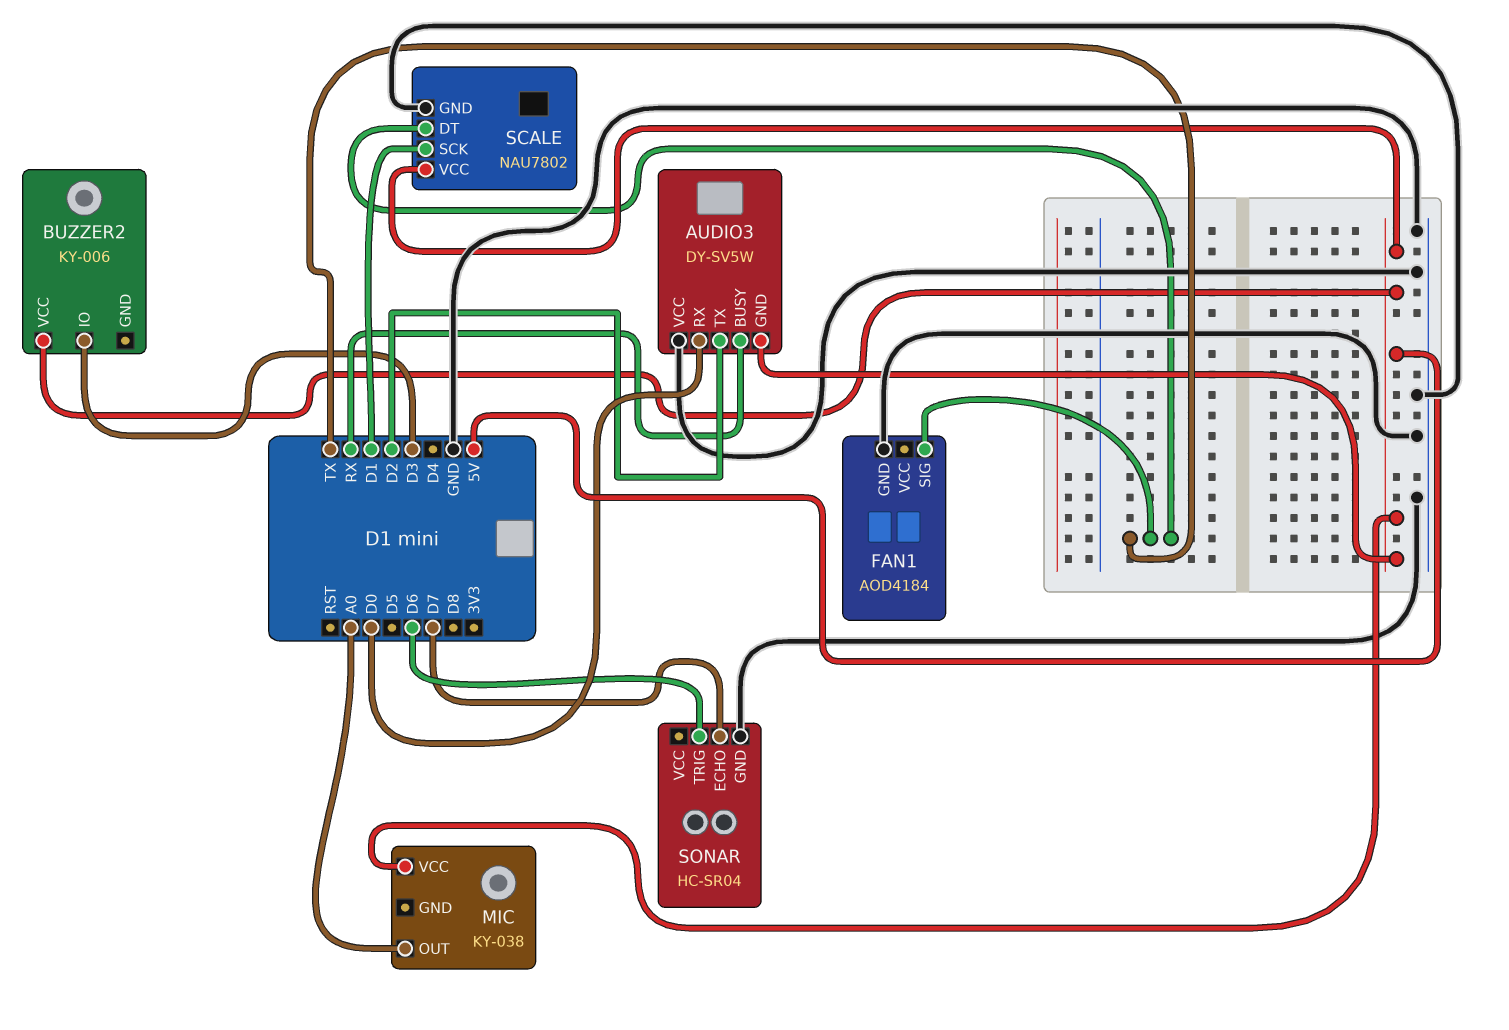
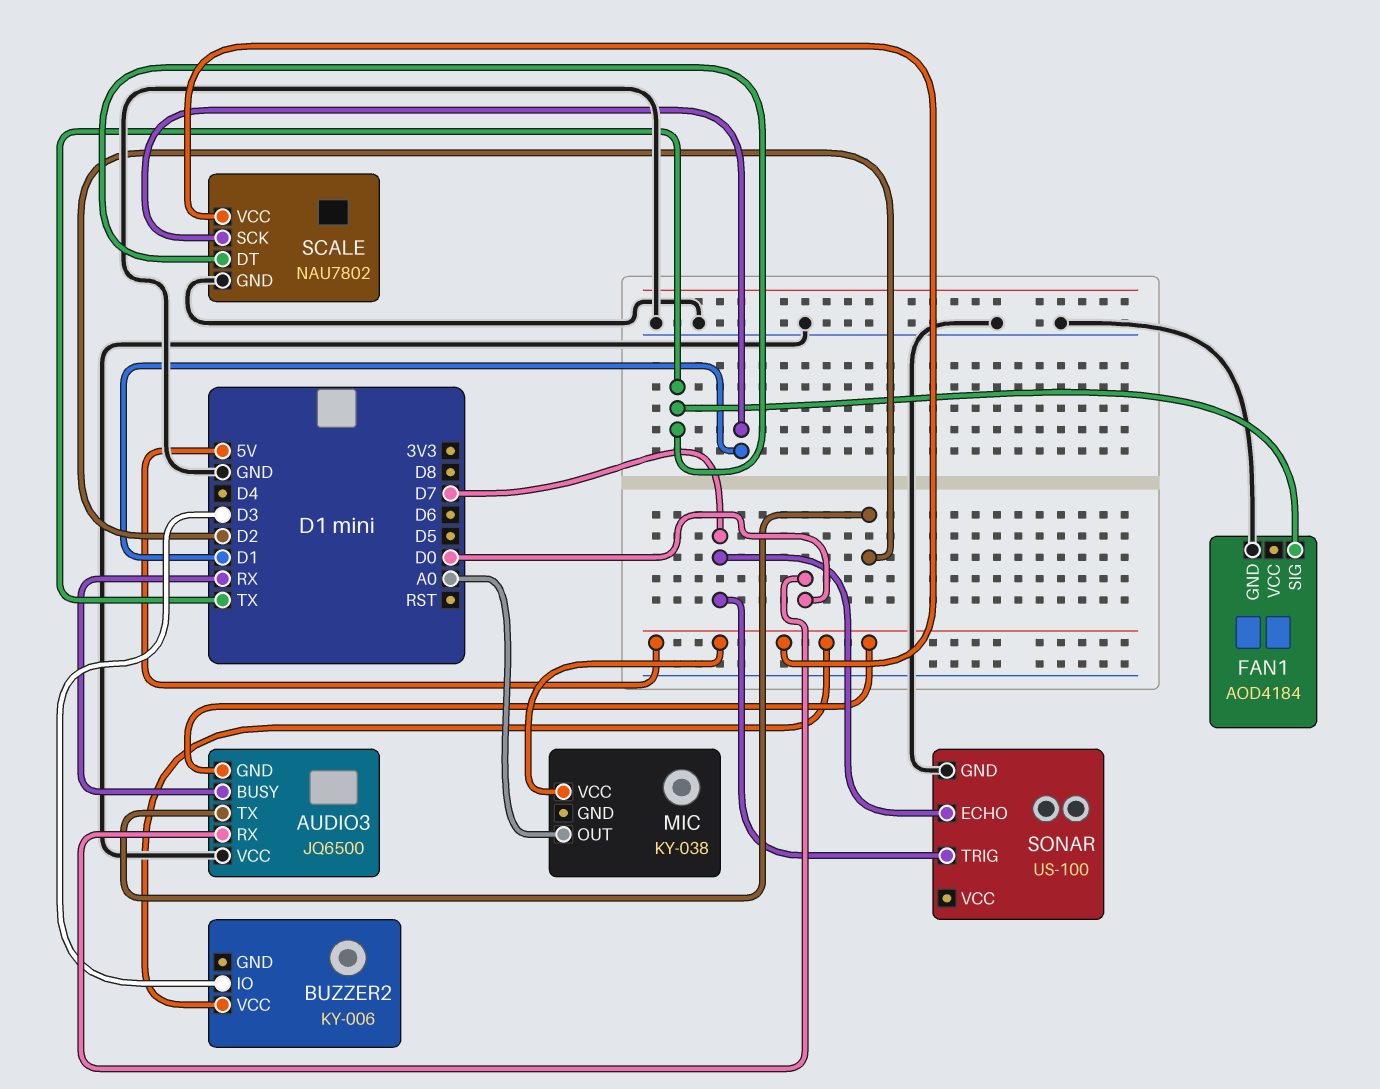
AUDIO3: DY-SV5W -> JQ6500
SONAR: HC-SR04 -> US-100
SONAR pin TRIG: D6 -> D7

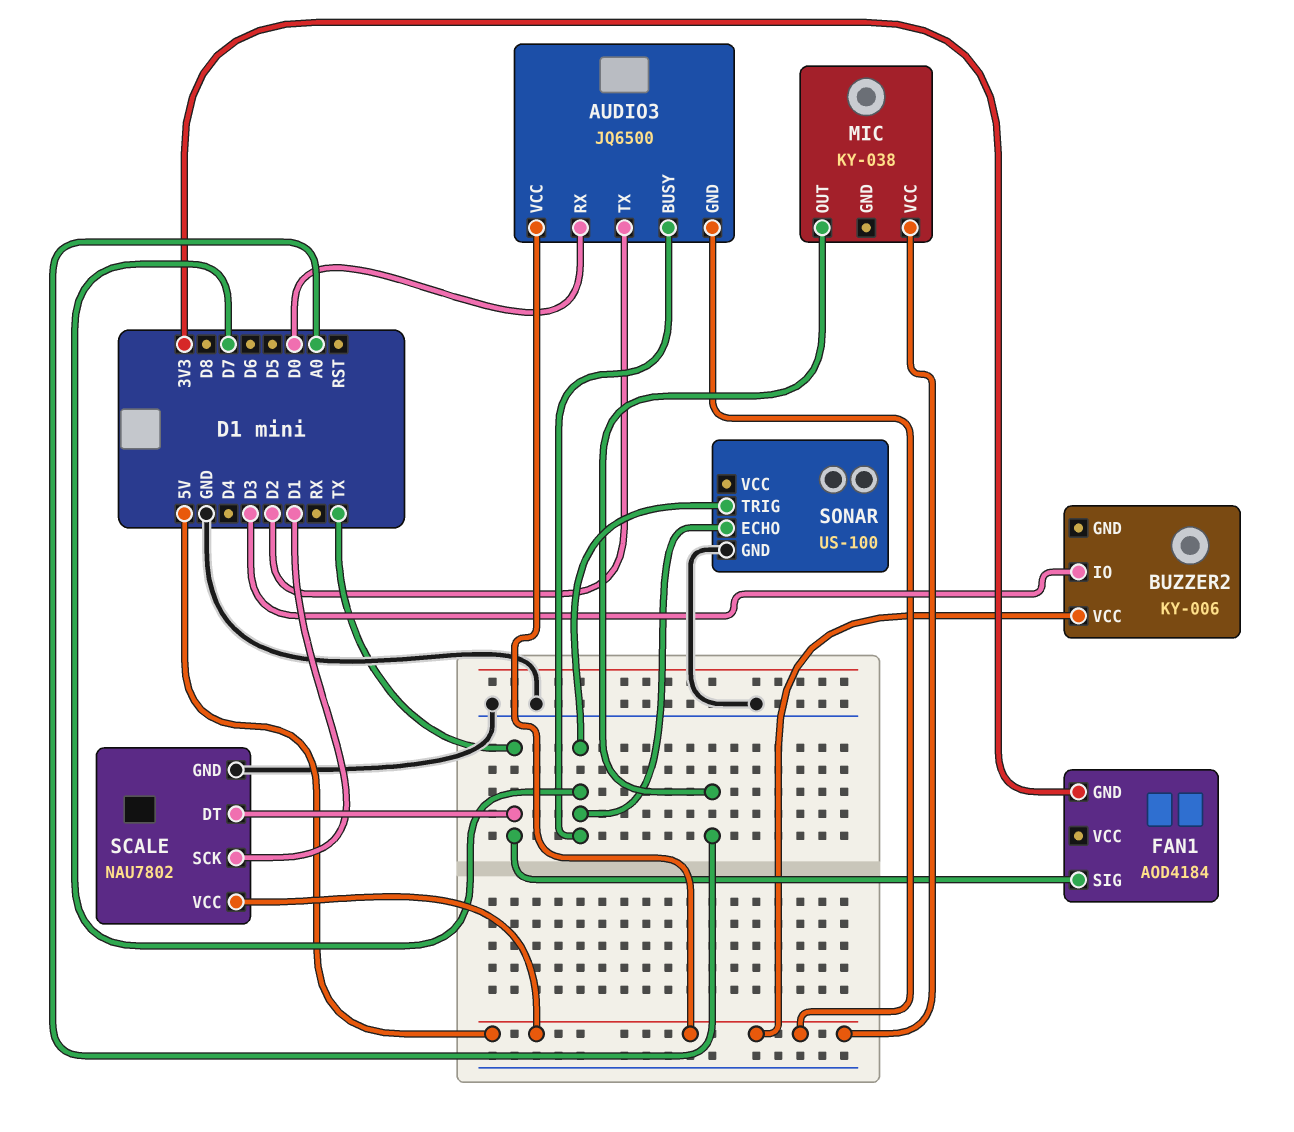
AUDIO3 pin BUSY: RX -> D7
AUDIO3 pin VCC: GND -> 5V
FAN1 pin GND: GND -> 3V3

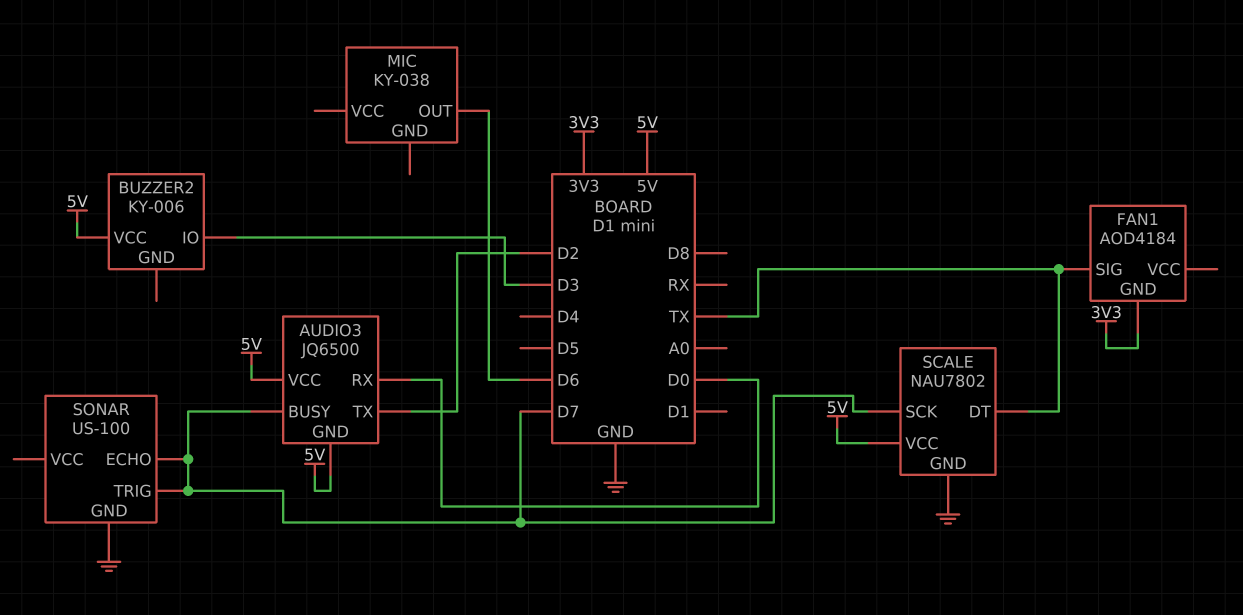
MIC pin OUT: A0 -> D6
MIC pin VCC: 5V -> none
SCALE pin SCK: D1 -> D7

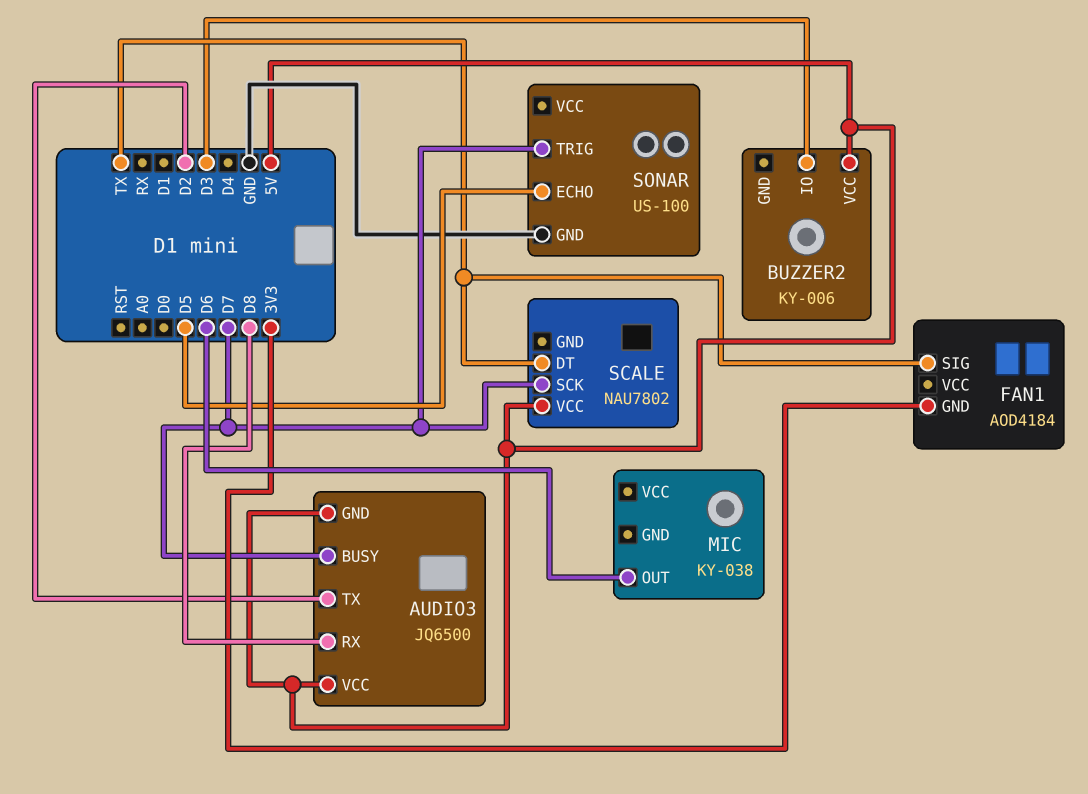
AUDIO3 pin RX: D0 -> D8
SCALE pin GND: GND -> none
SONAR pin ECHO: D7 -> D5

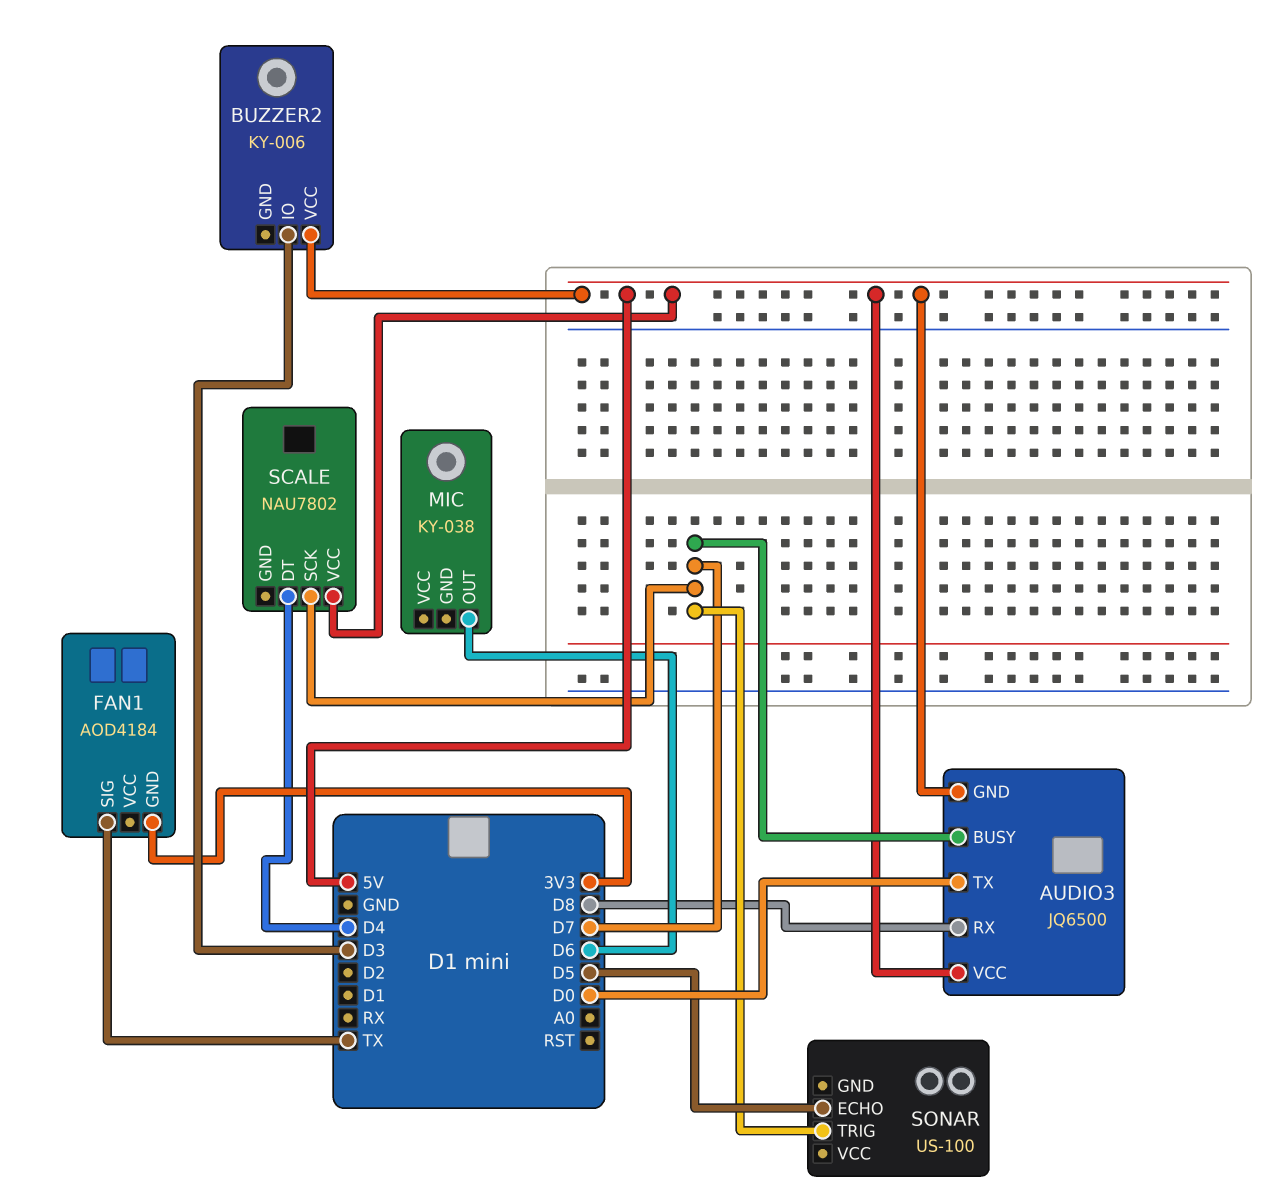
AUDIO3 pin TX: D2 -> D0
SCALE pin DT: TX -> D4
SONAR pin GND: GND -> none

